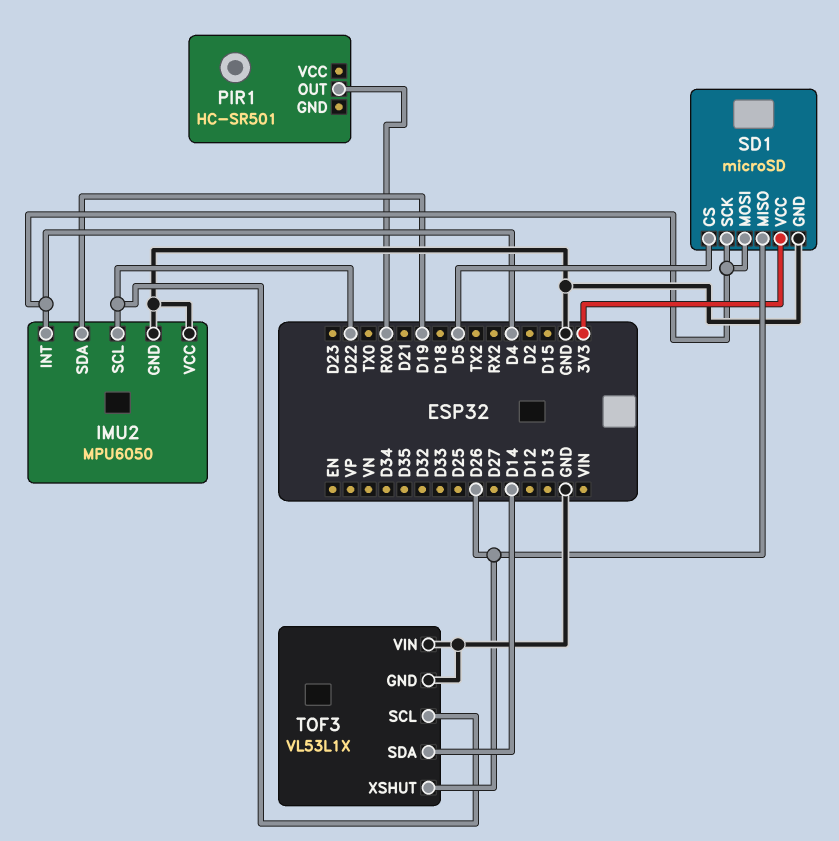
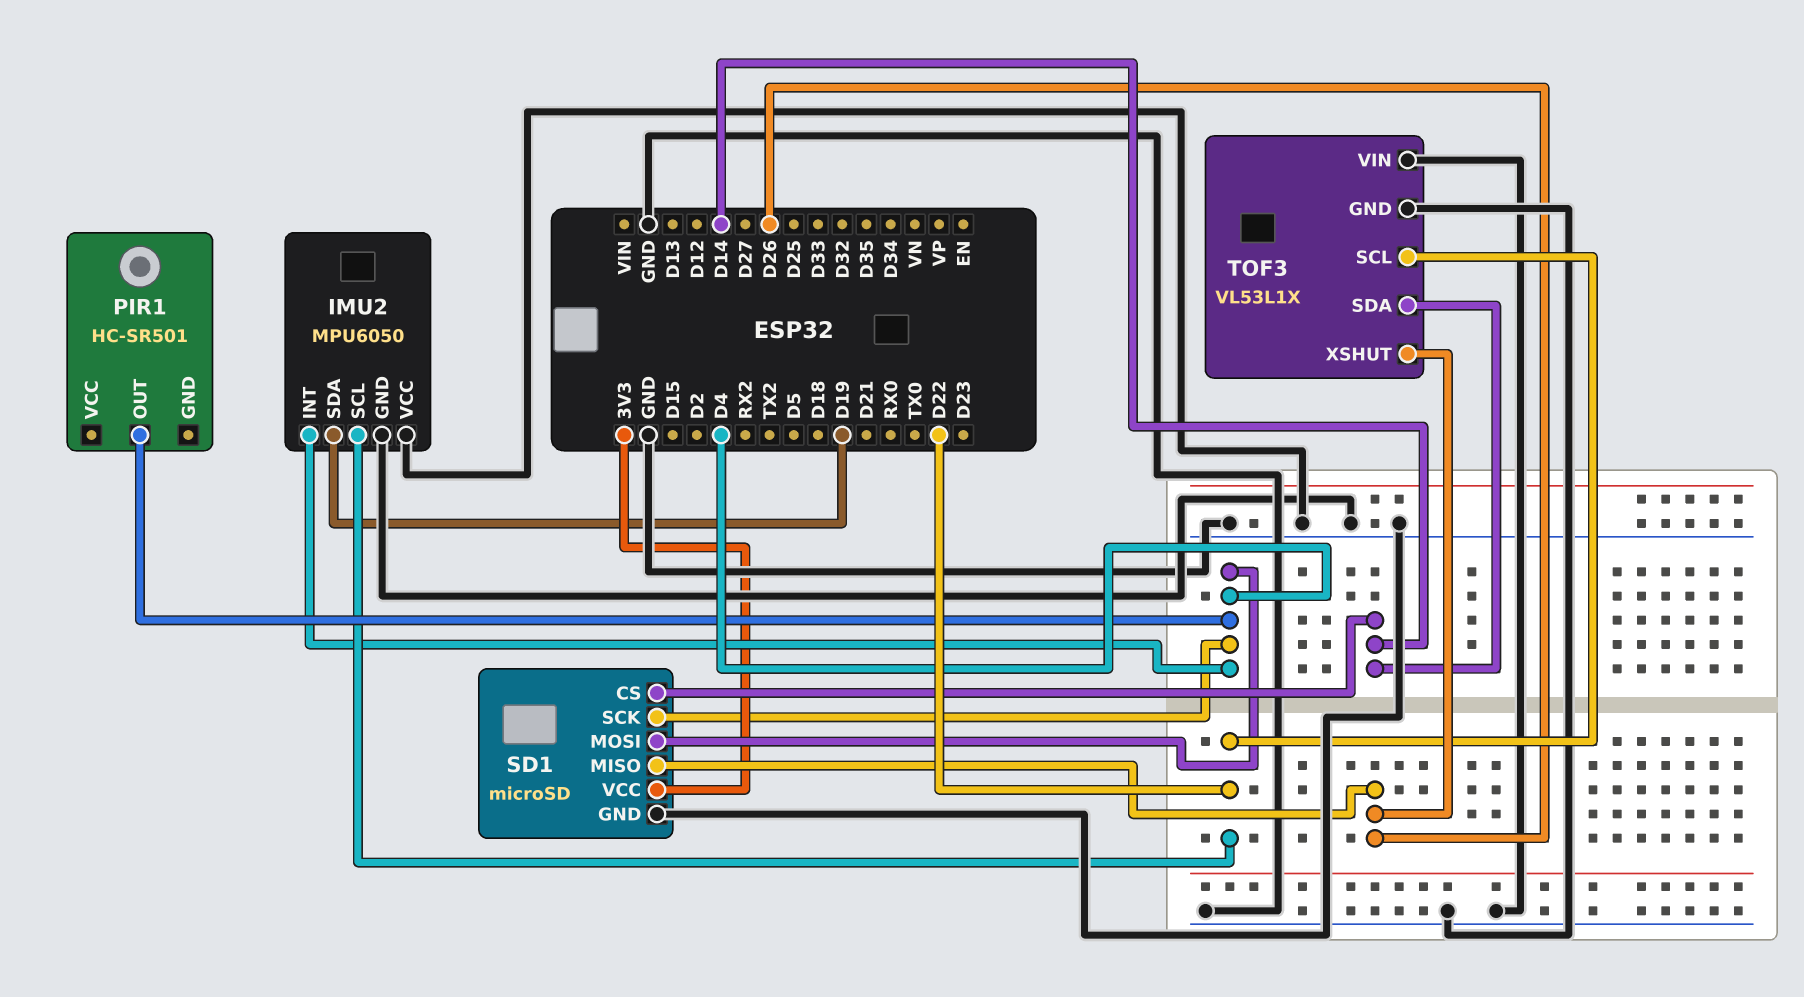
PIR1 pin OUT: RX0 -> D4
SD1 pin CS: D5 -> D14

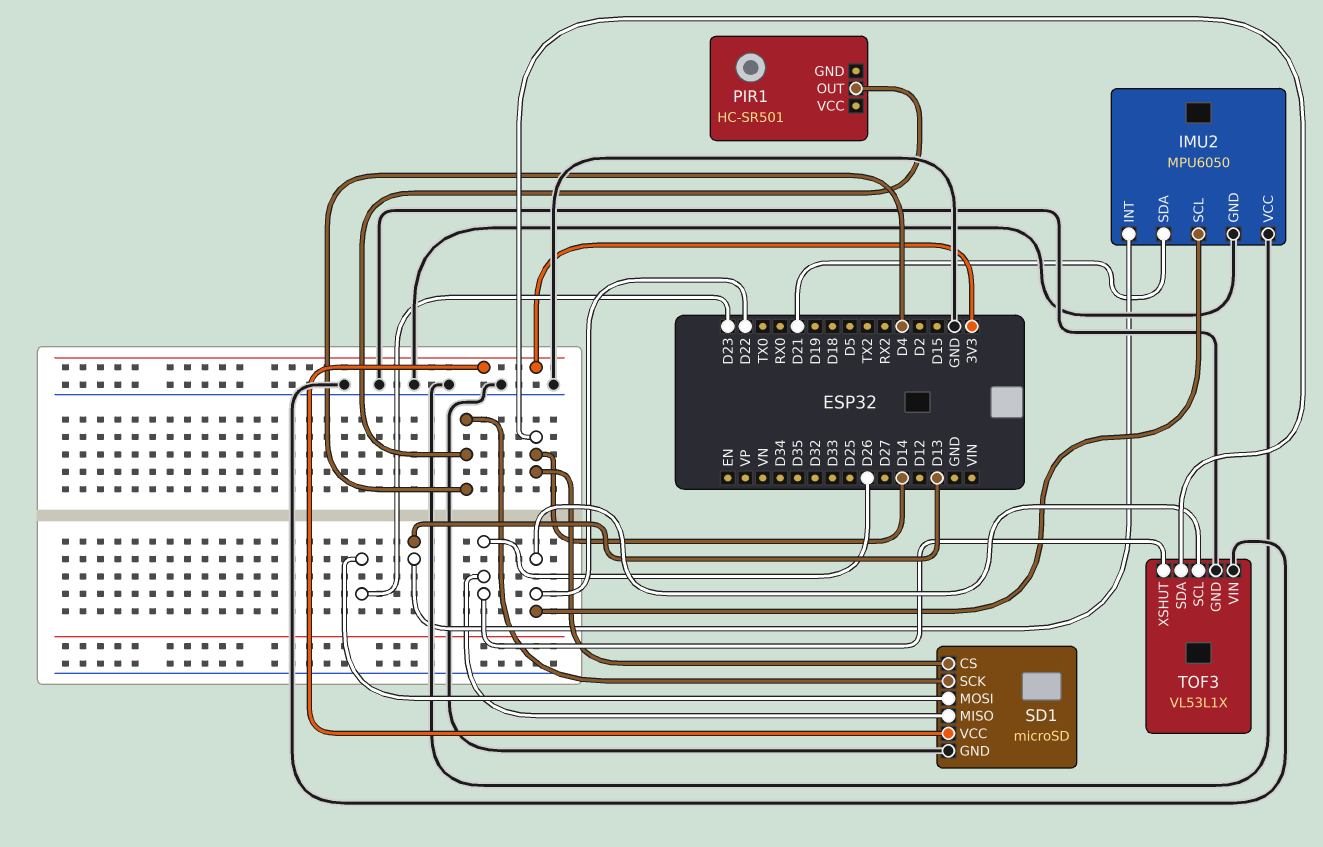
IMU2 pin INT: D4 -> D13
IMU2 pin SDA: D19 -> D21
SD1 pin MOSI: D4 -> D23

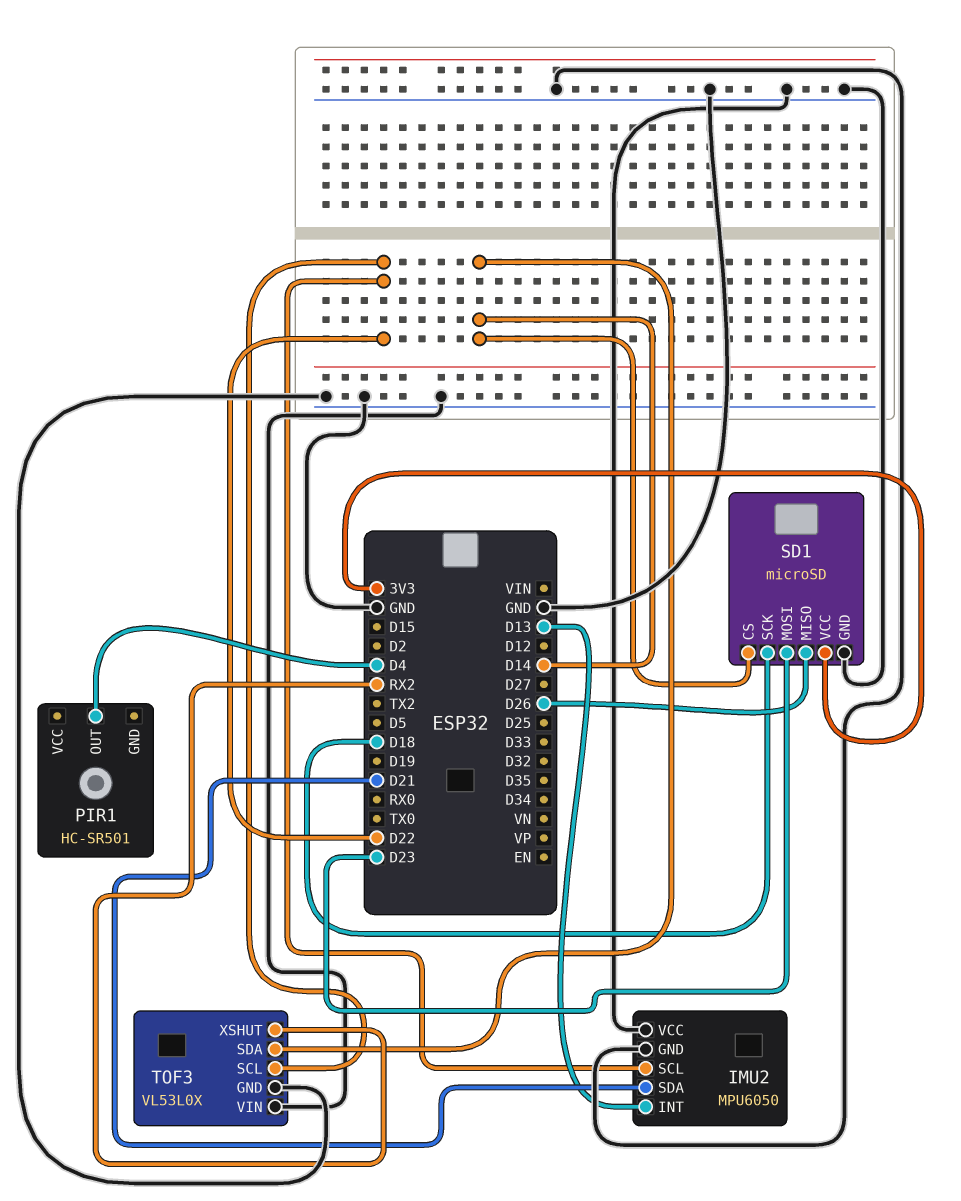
SD1 pin SCK: D4 -> D18
TOF3: VL53L1X -> VL53L0X
TOF3 pin XSHUT: D26 -> RX2

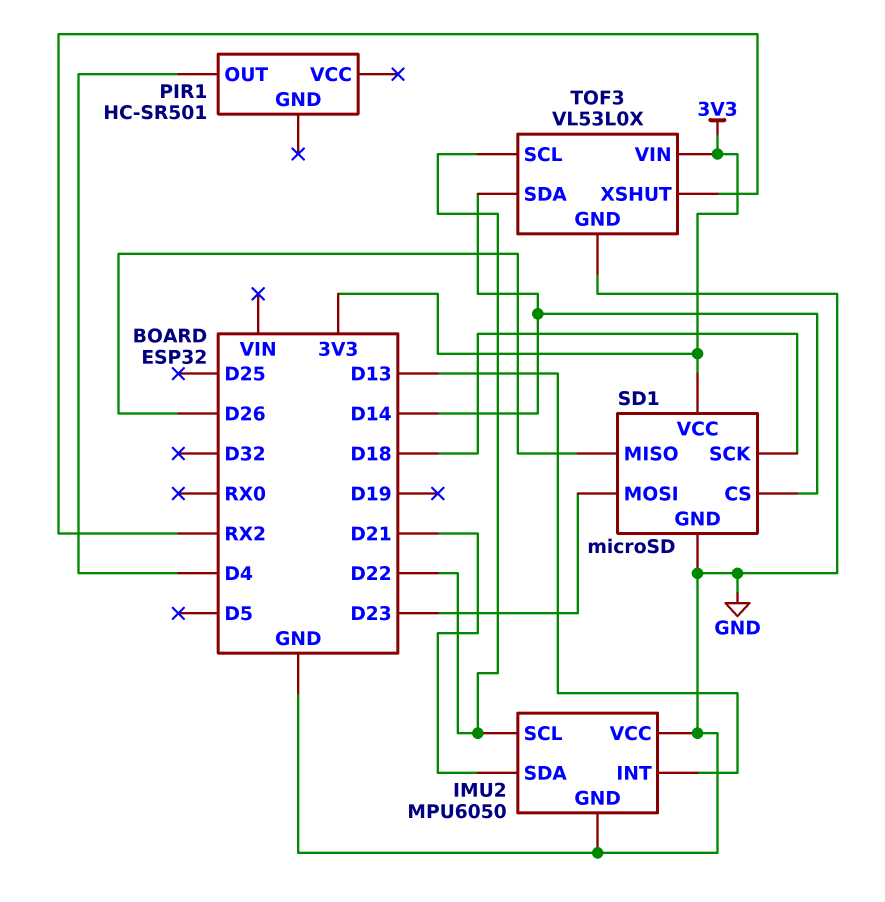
TOF3 pin VIN: GND -> 3V3

